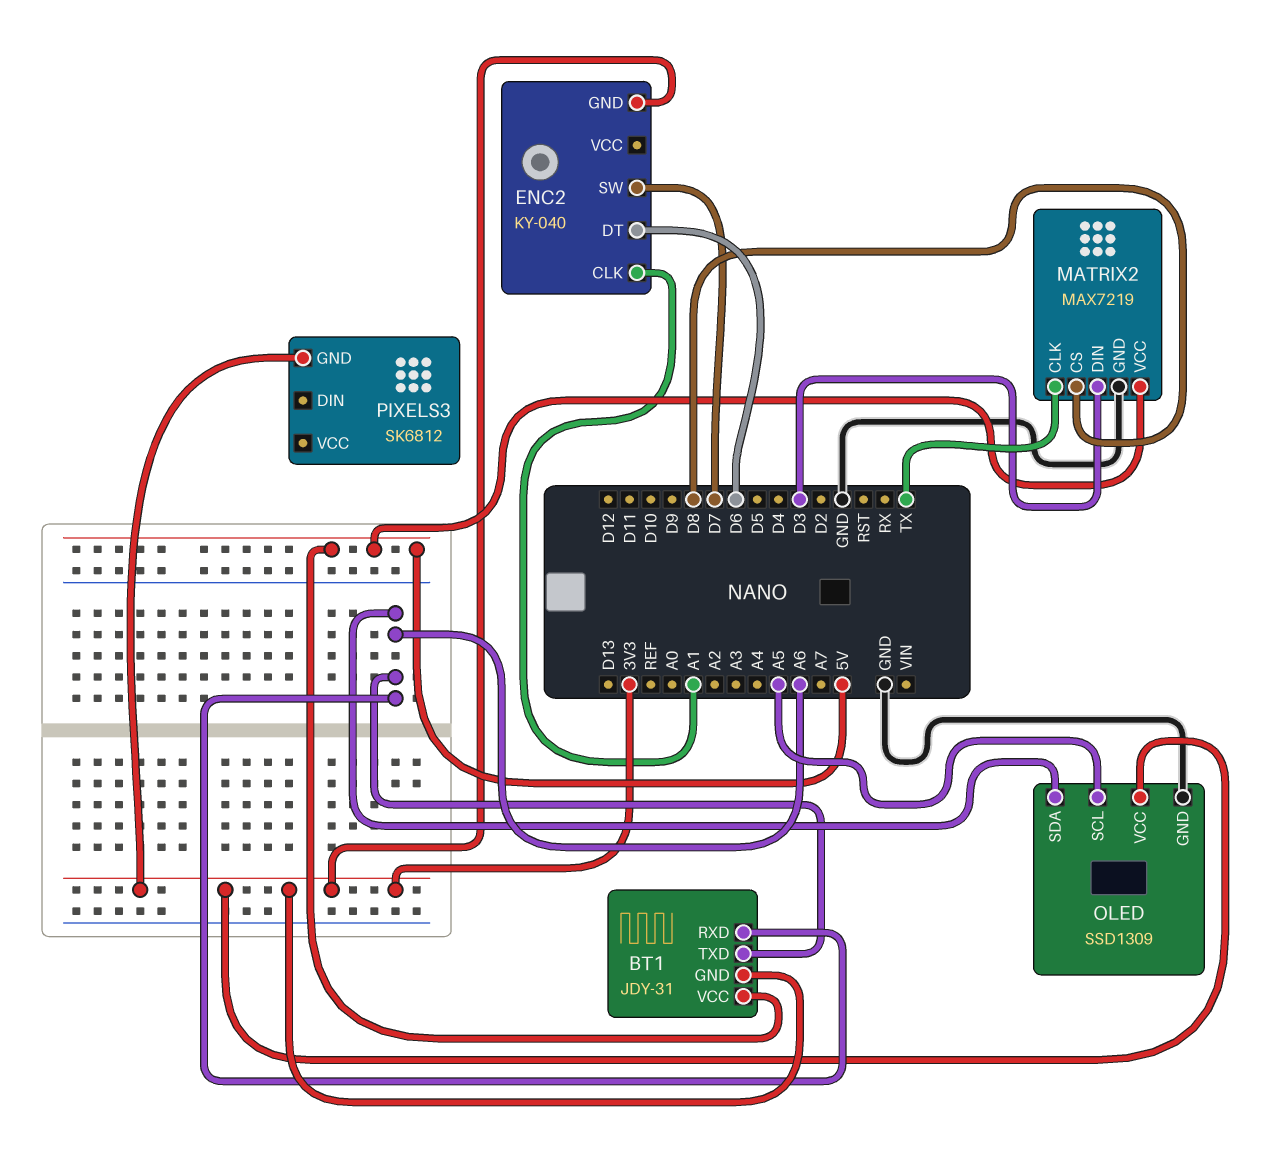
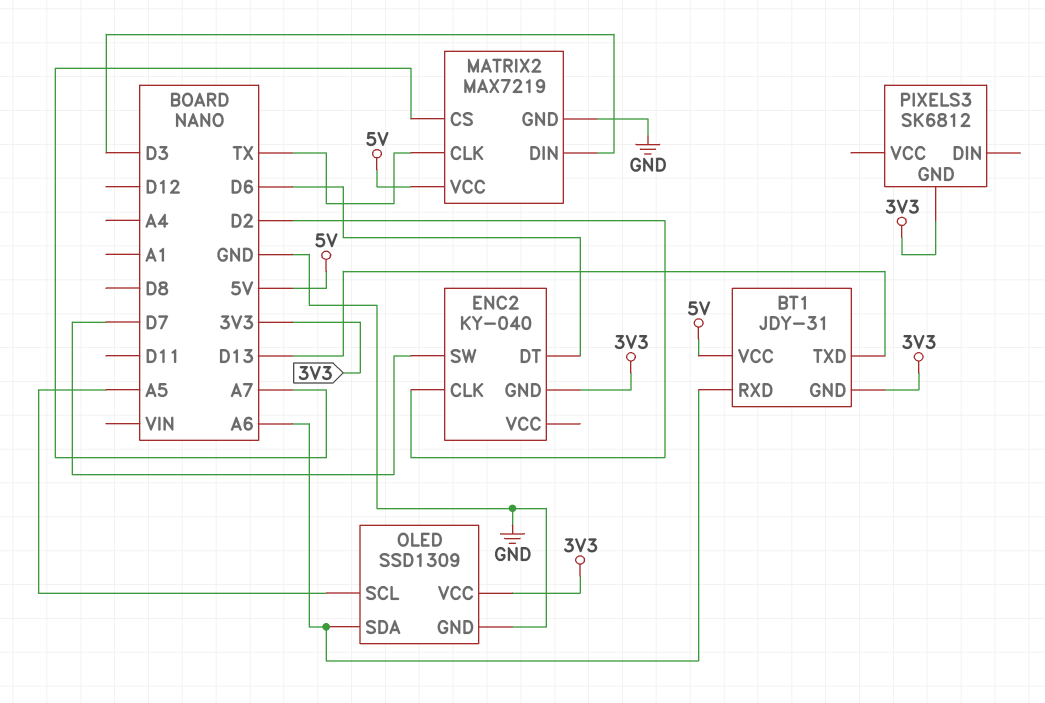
BT1 pin TXD: A6 -> D13
ENC2 pin CLK: A1 -> D2
MATRIX2 pin CS: D8 -> A7

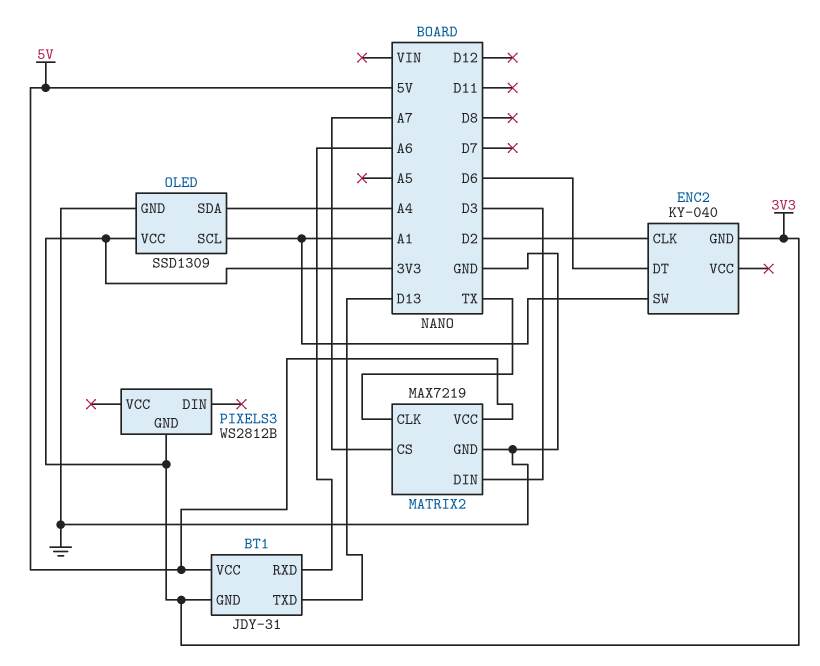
ENC2 pin SW: D7 -> A1
OLED pin SCL: A5 -> A1
OLED pin SDA: A6 -> A4
PIXELS3: SK6812 -> WS2812B

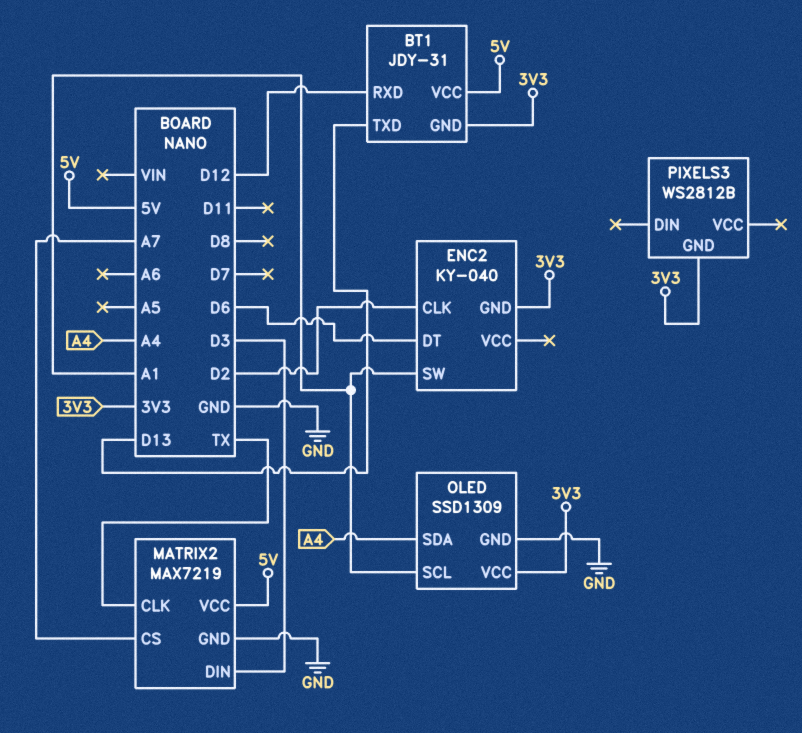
BT1 pin RXD: A6 -> D12

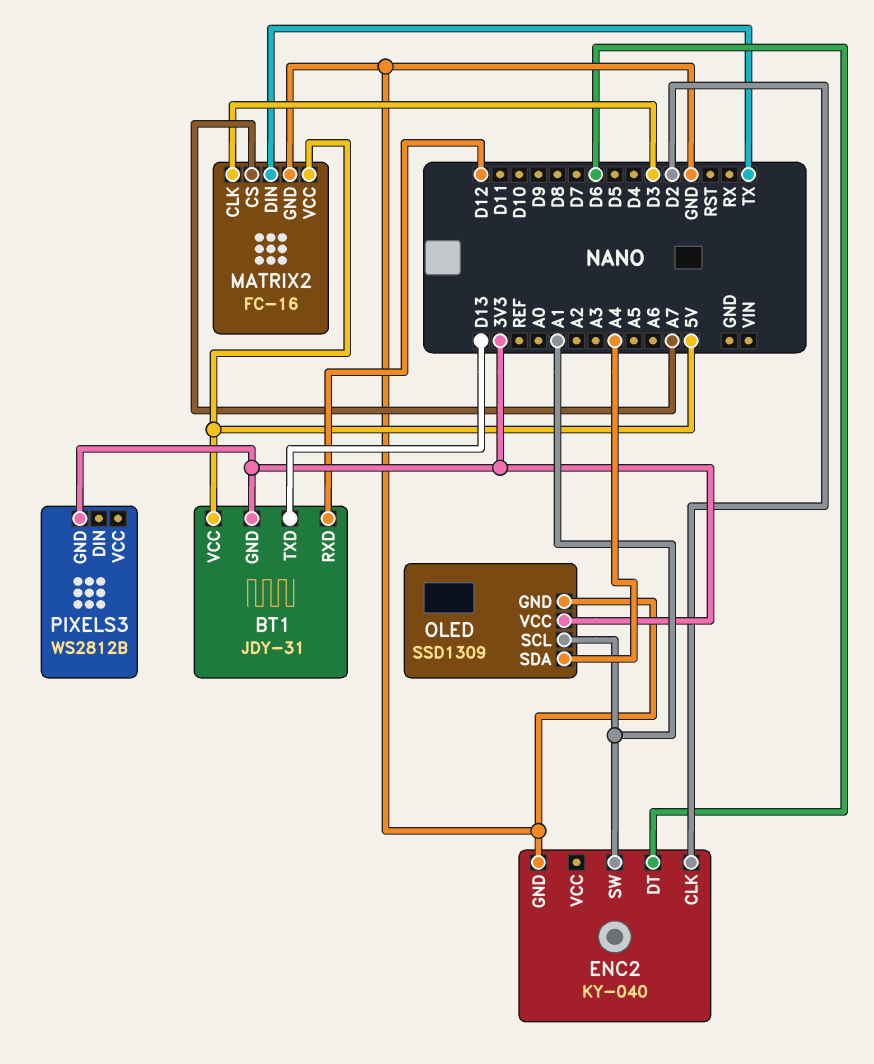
ENC2 pin GND: 3V3 -> GND
MATRIX2: MAX7219 -> FC-16
MATRIX2 pin CLK: TX -> D3
MATRIX2 pin DIN: D3 -> TX

